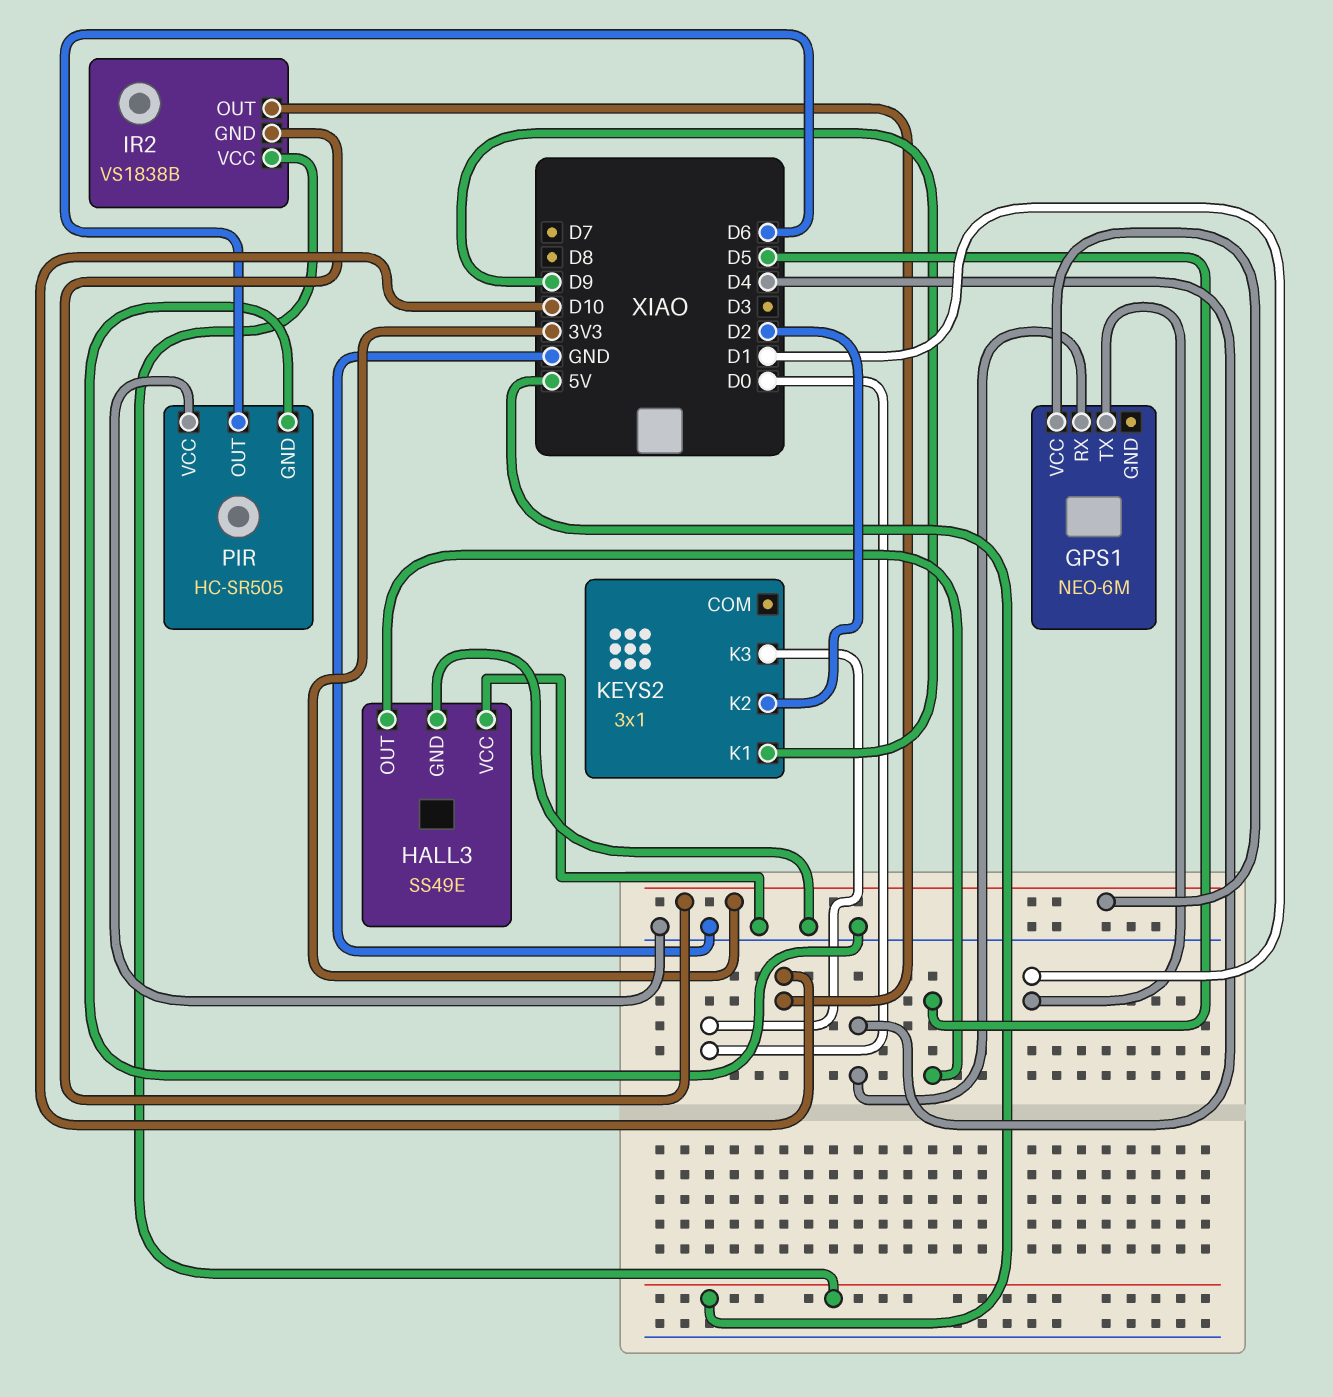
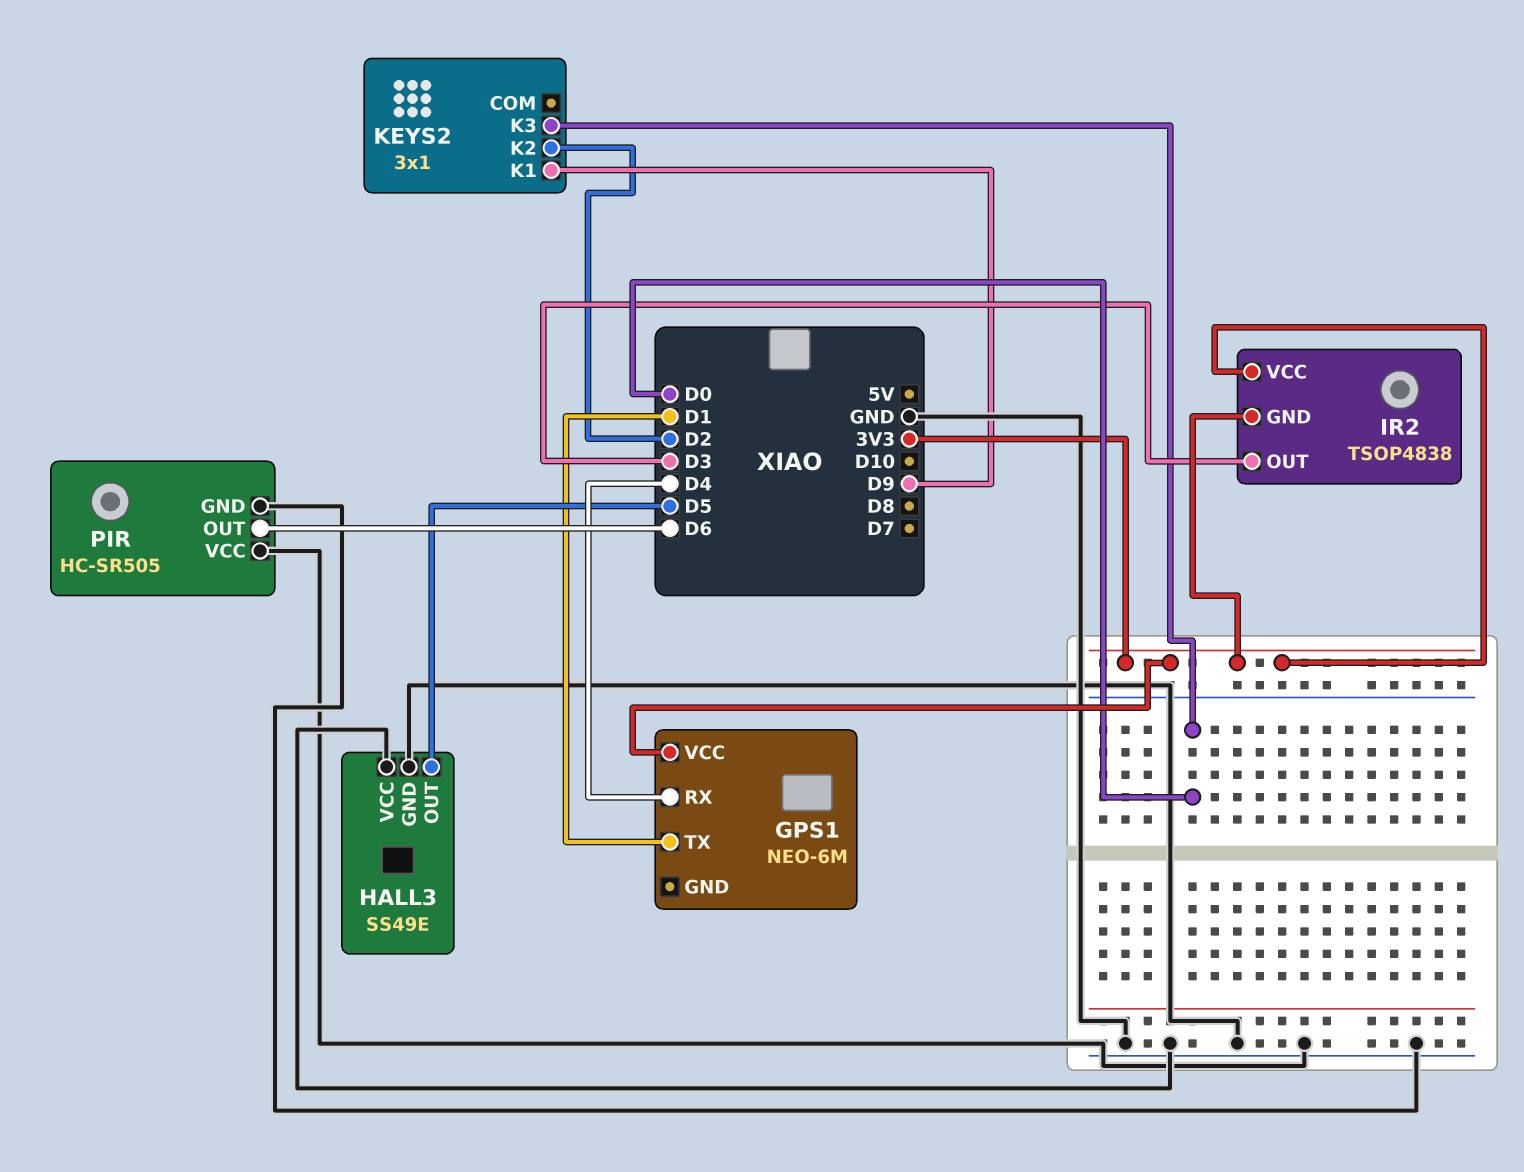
IR2: VS1838B -> TSOP4838
IR2 pin OUT: D10 -> D3
IR2 pin VCC: 5V -> 3V3

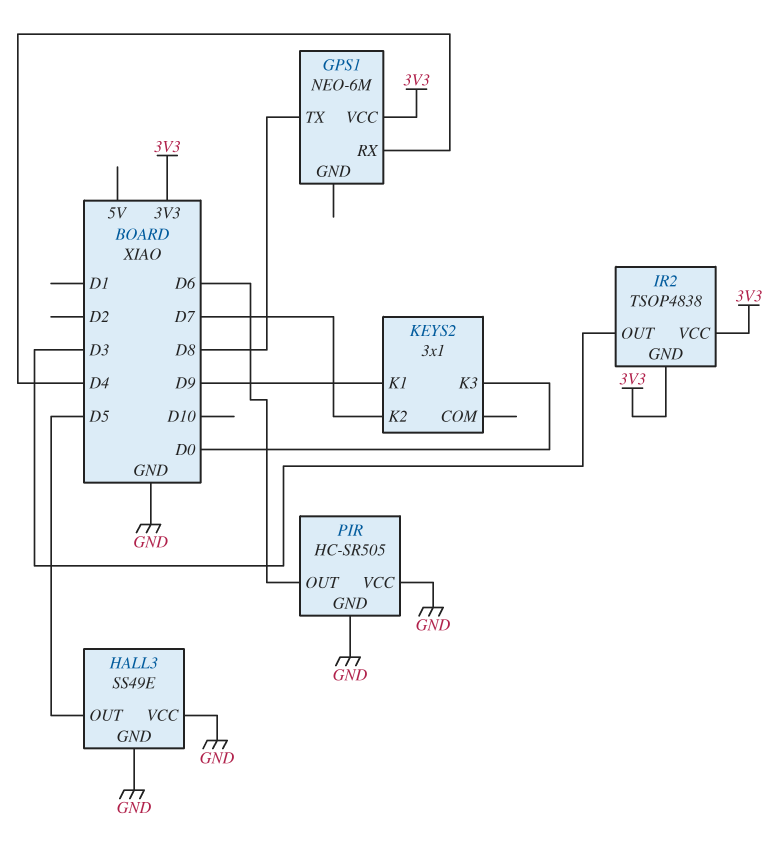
GPS1 pin TX: D1 -> D8
KEYS2 pin K2: D2 -> D7

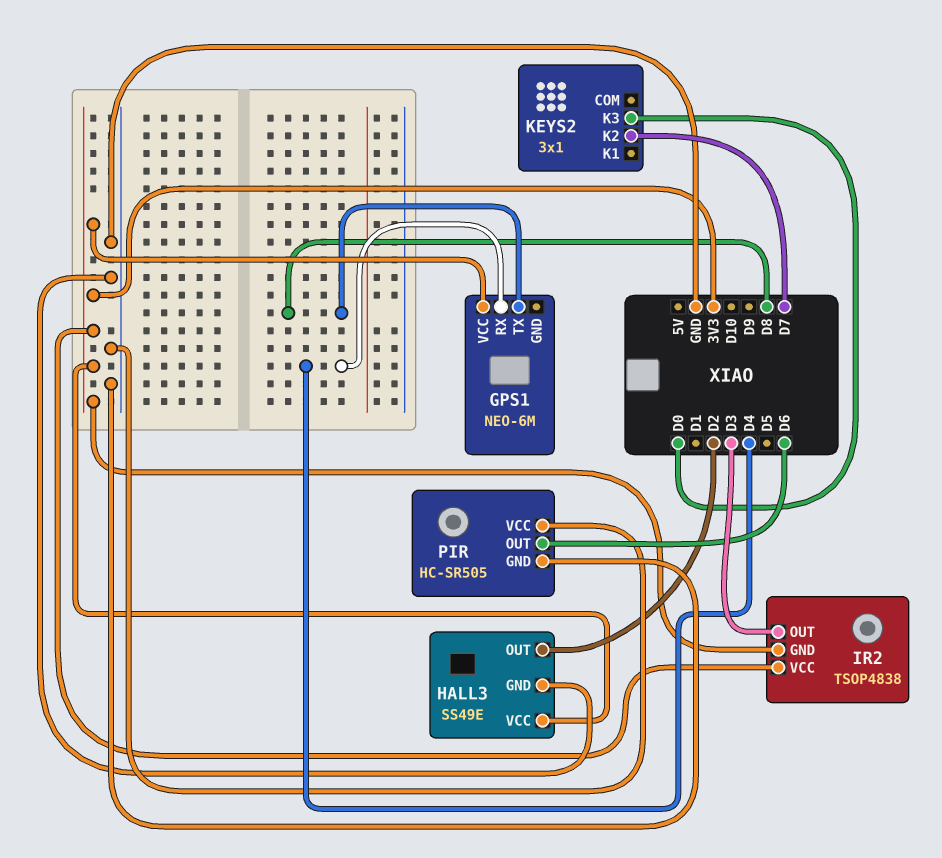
HALL3 pin OUT: D5 -> D2
HALL3 pin VCC: GND -> 3V3
KEYS2 pin K1: D9 -> none

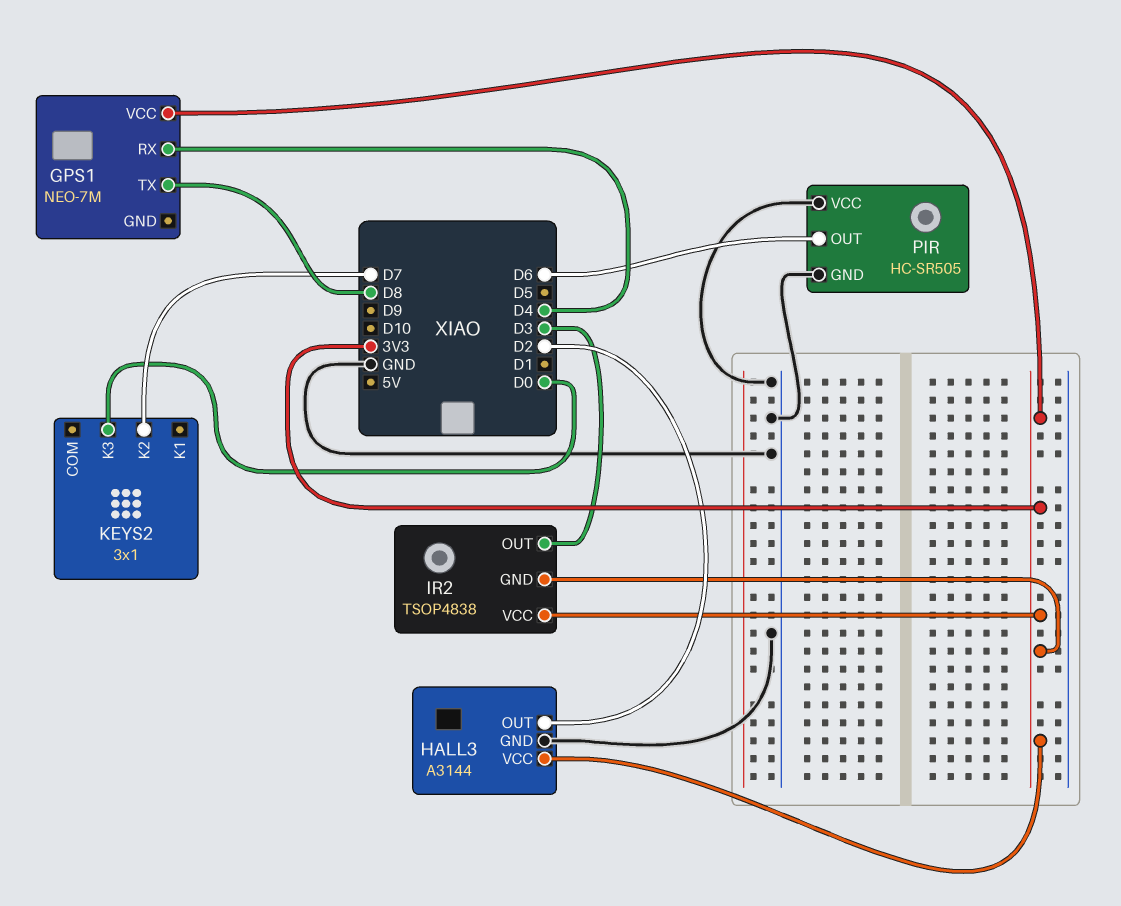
GPS1: NEO-6M -> NEO-7M
HALL3: SS49E -> A3144

